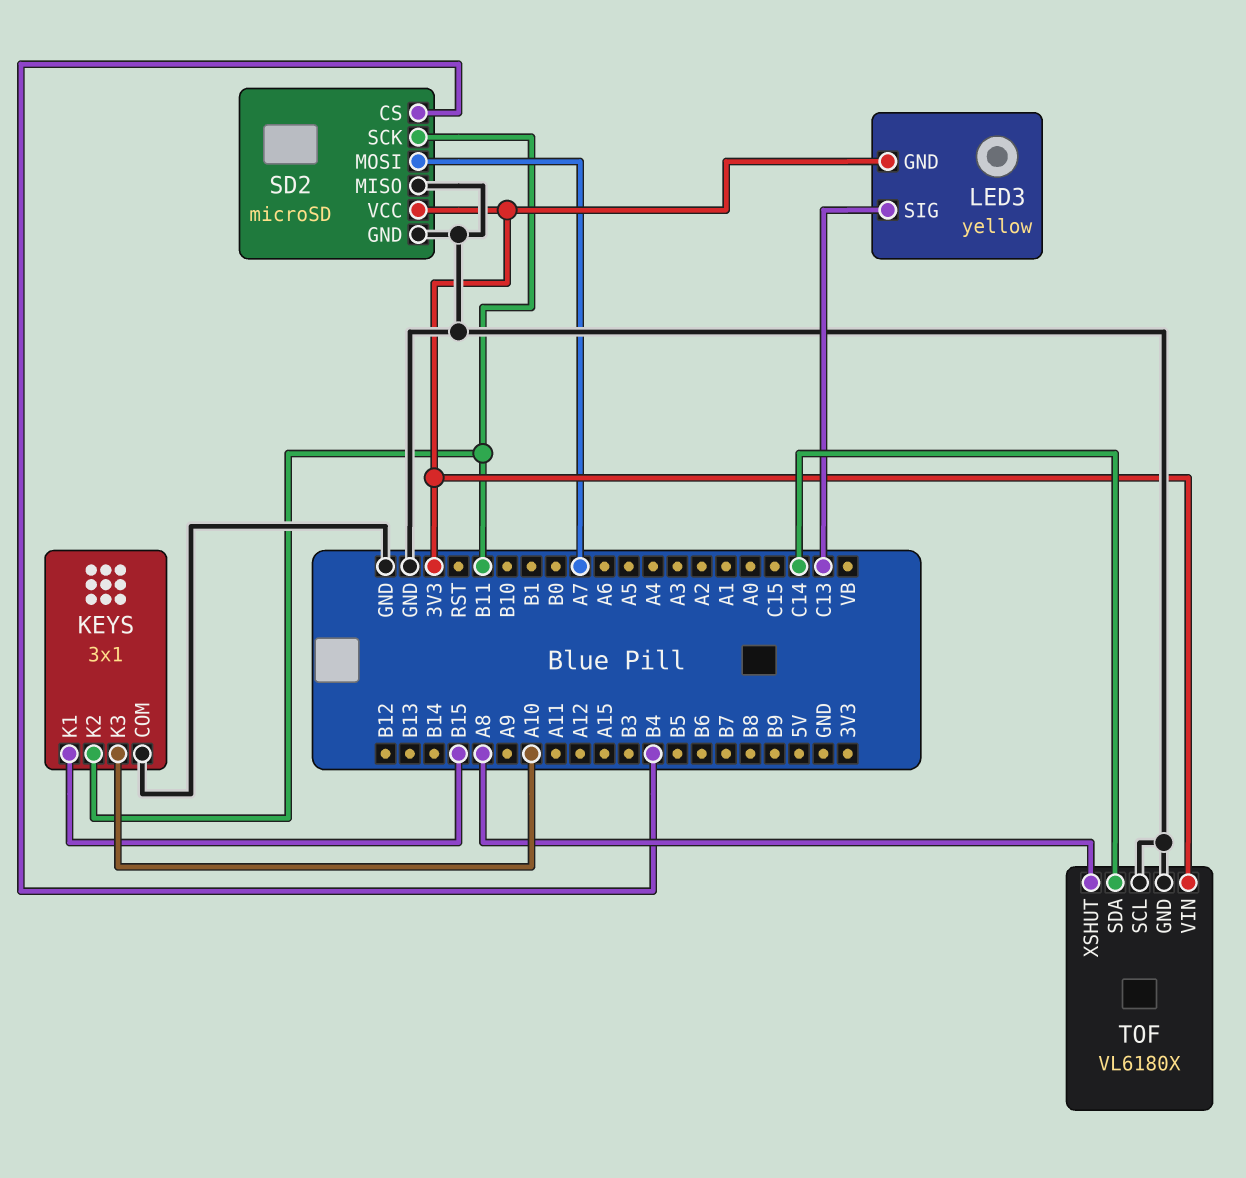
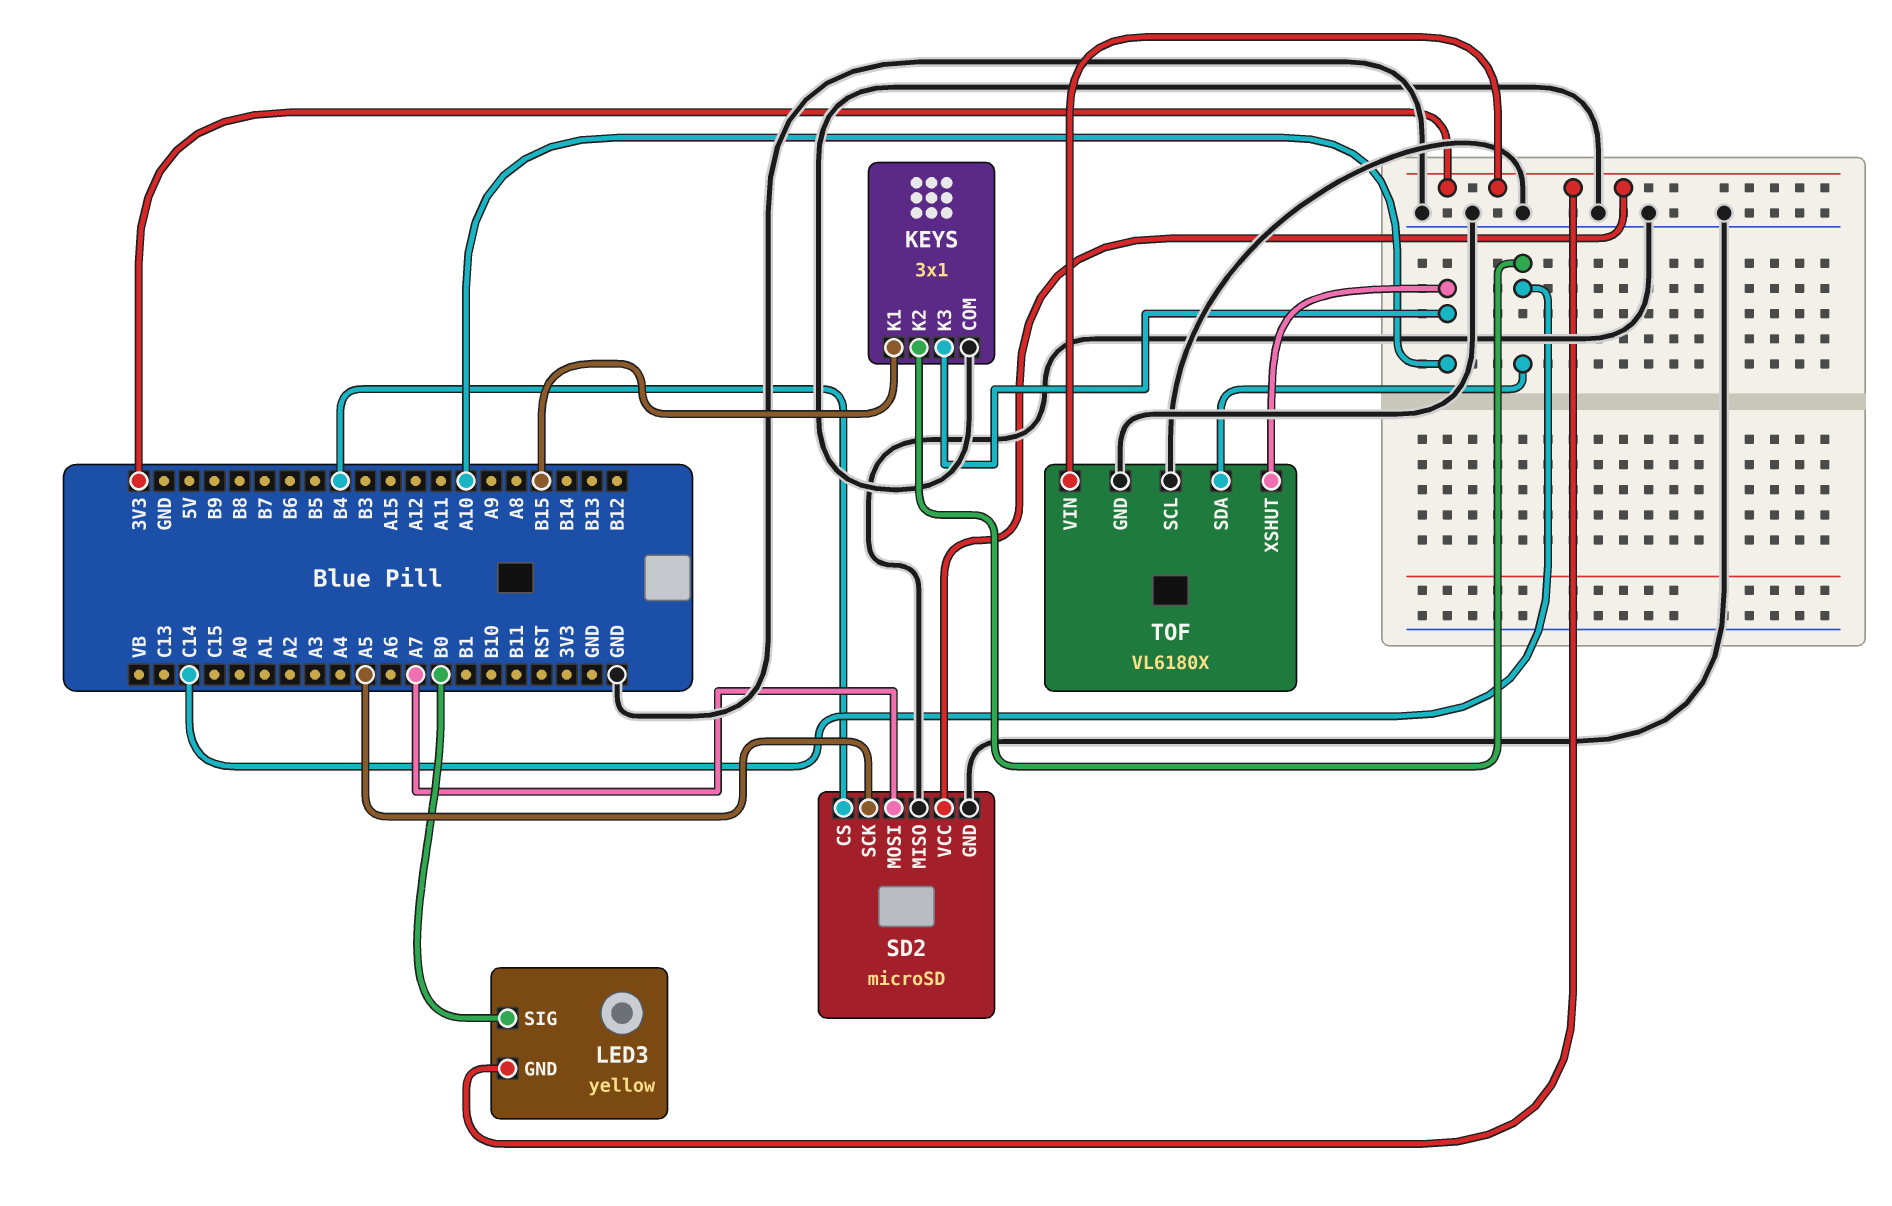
KEYS pin K2: B11 -> C14
LED3 pin SIG: C13 -> B0
SD2 pin SCK: B11 -> A5
TOF pin XSHUT: A8 -> A10

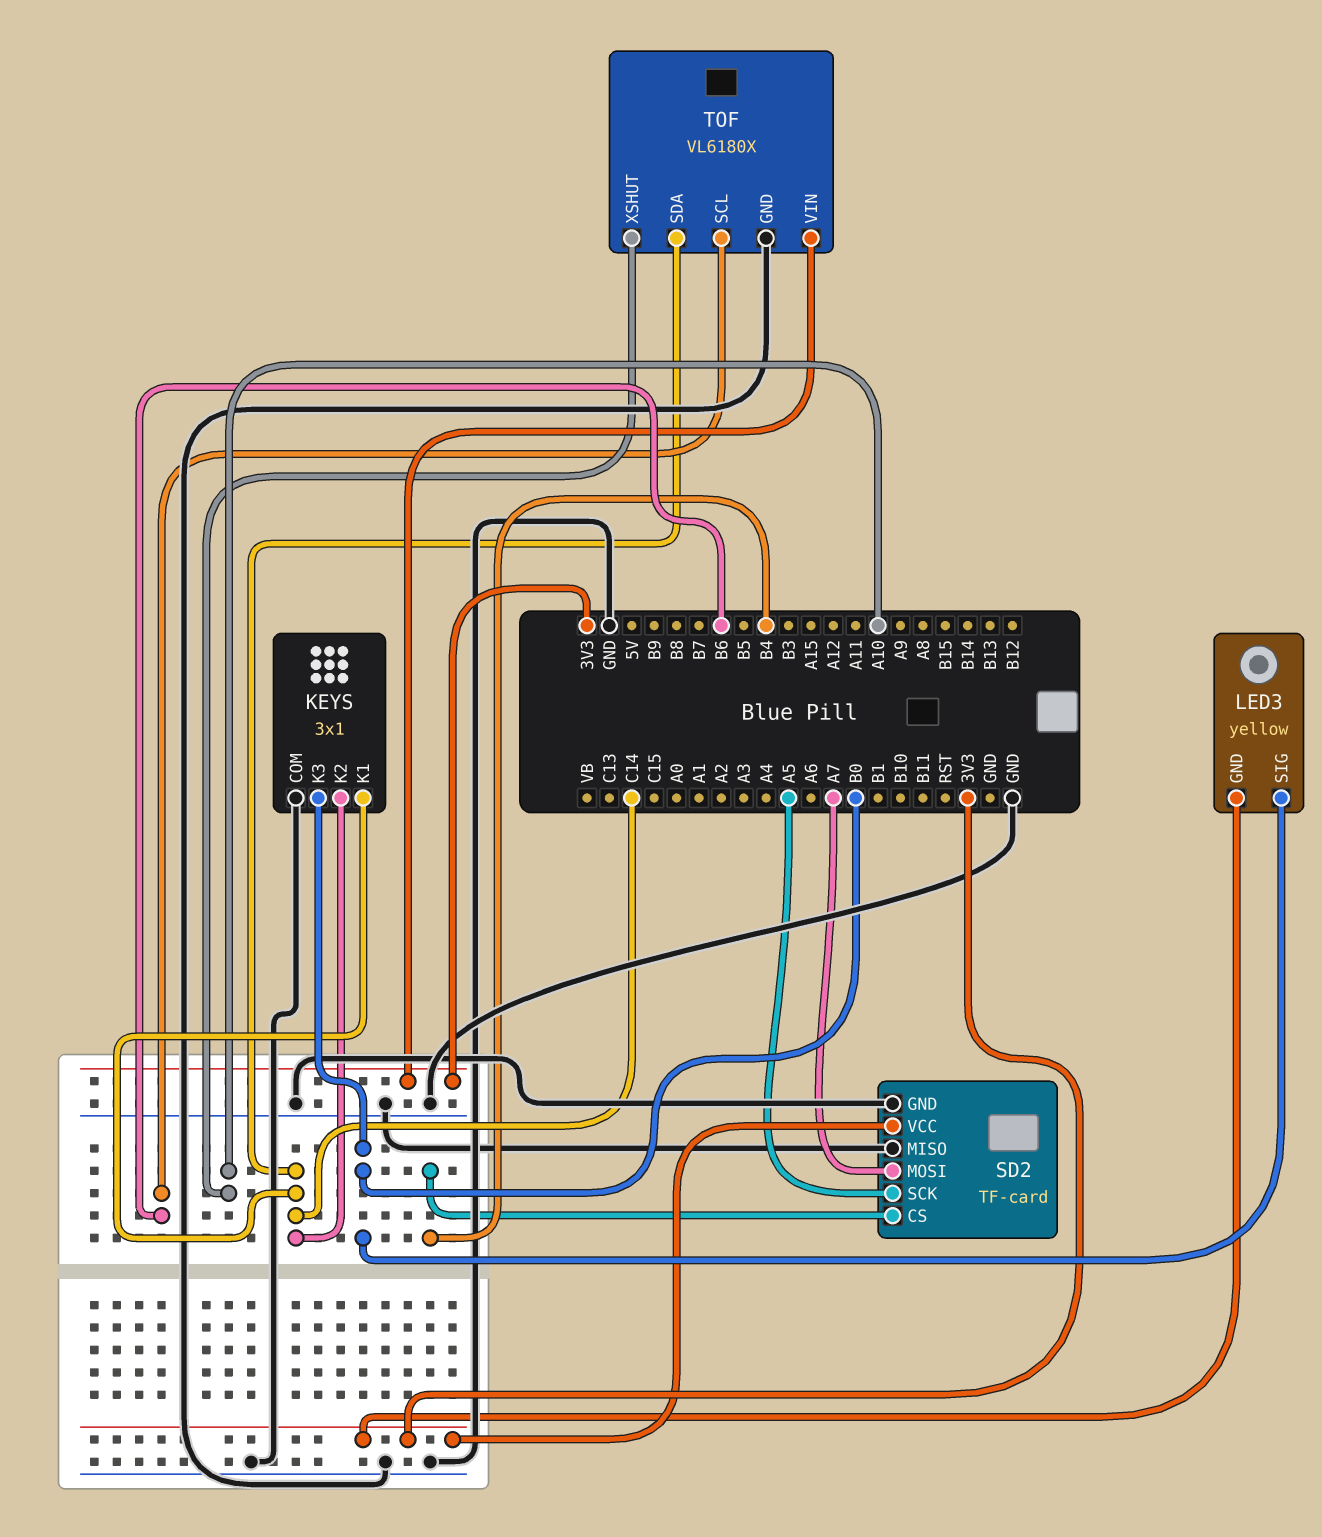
KEYS pin K1: B15 -> C14
KEYS pin K3: A10 -> B0
SD2: microSD -> TF-card
TOF pin SCL: GND -> B6

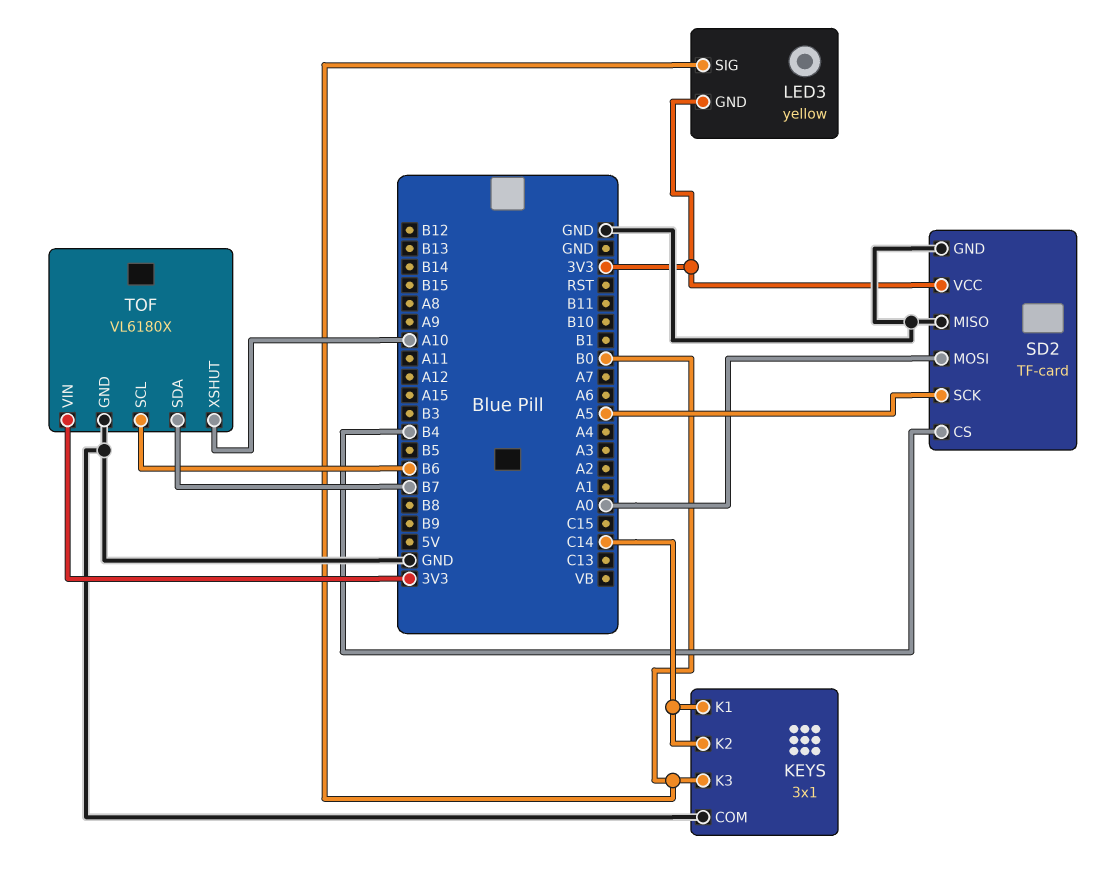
SD2 pin MOSI: A7 -> A0
TOF pin SDA: C14 -> B7

